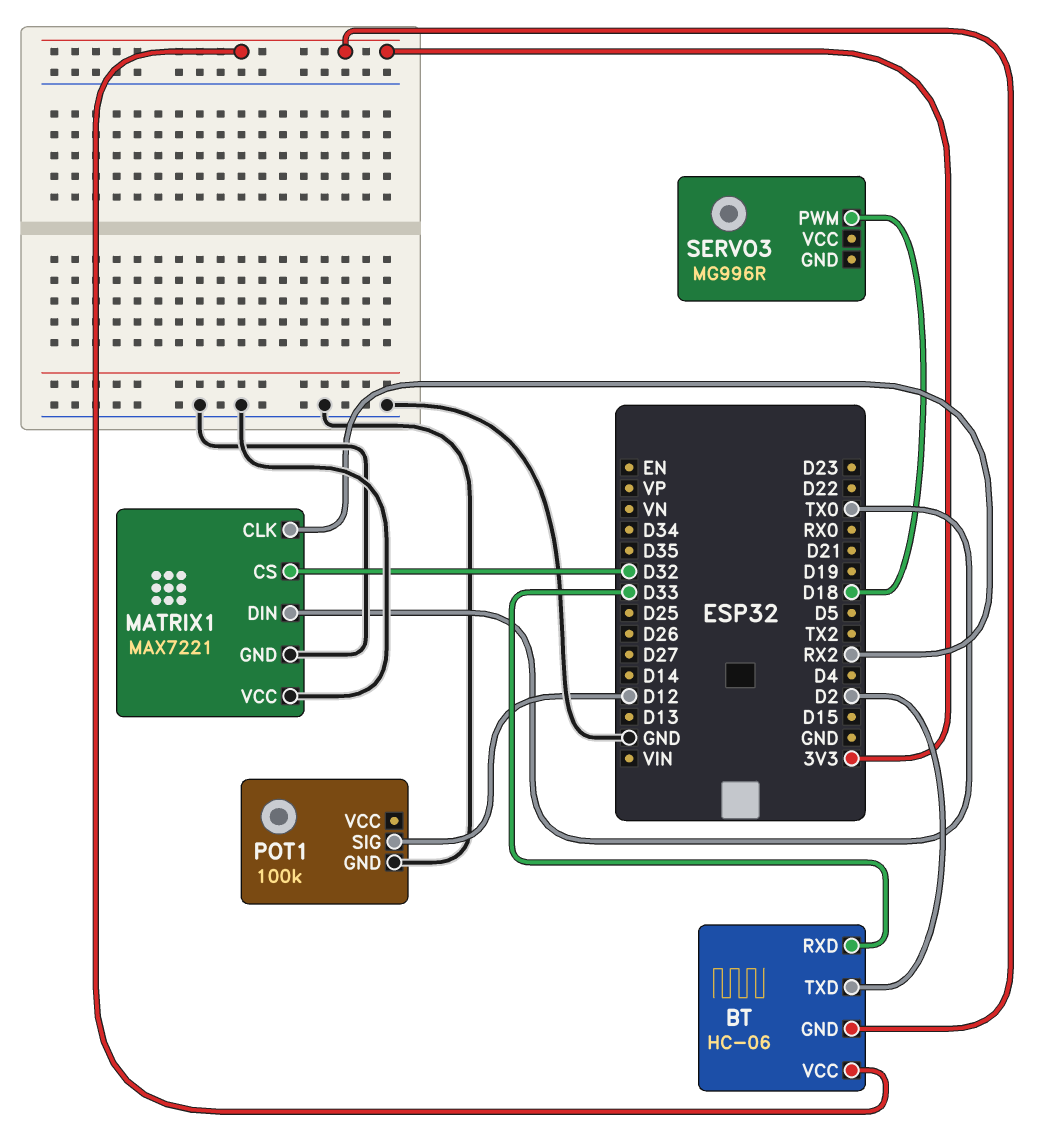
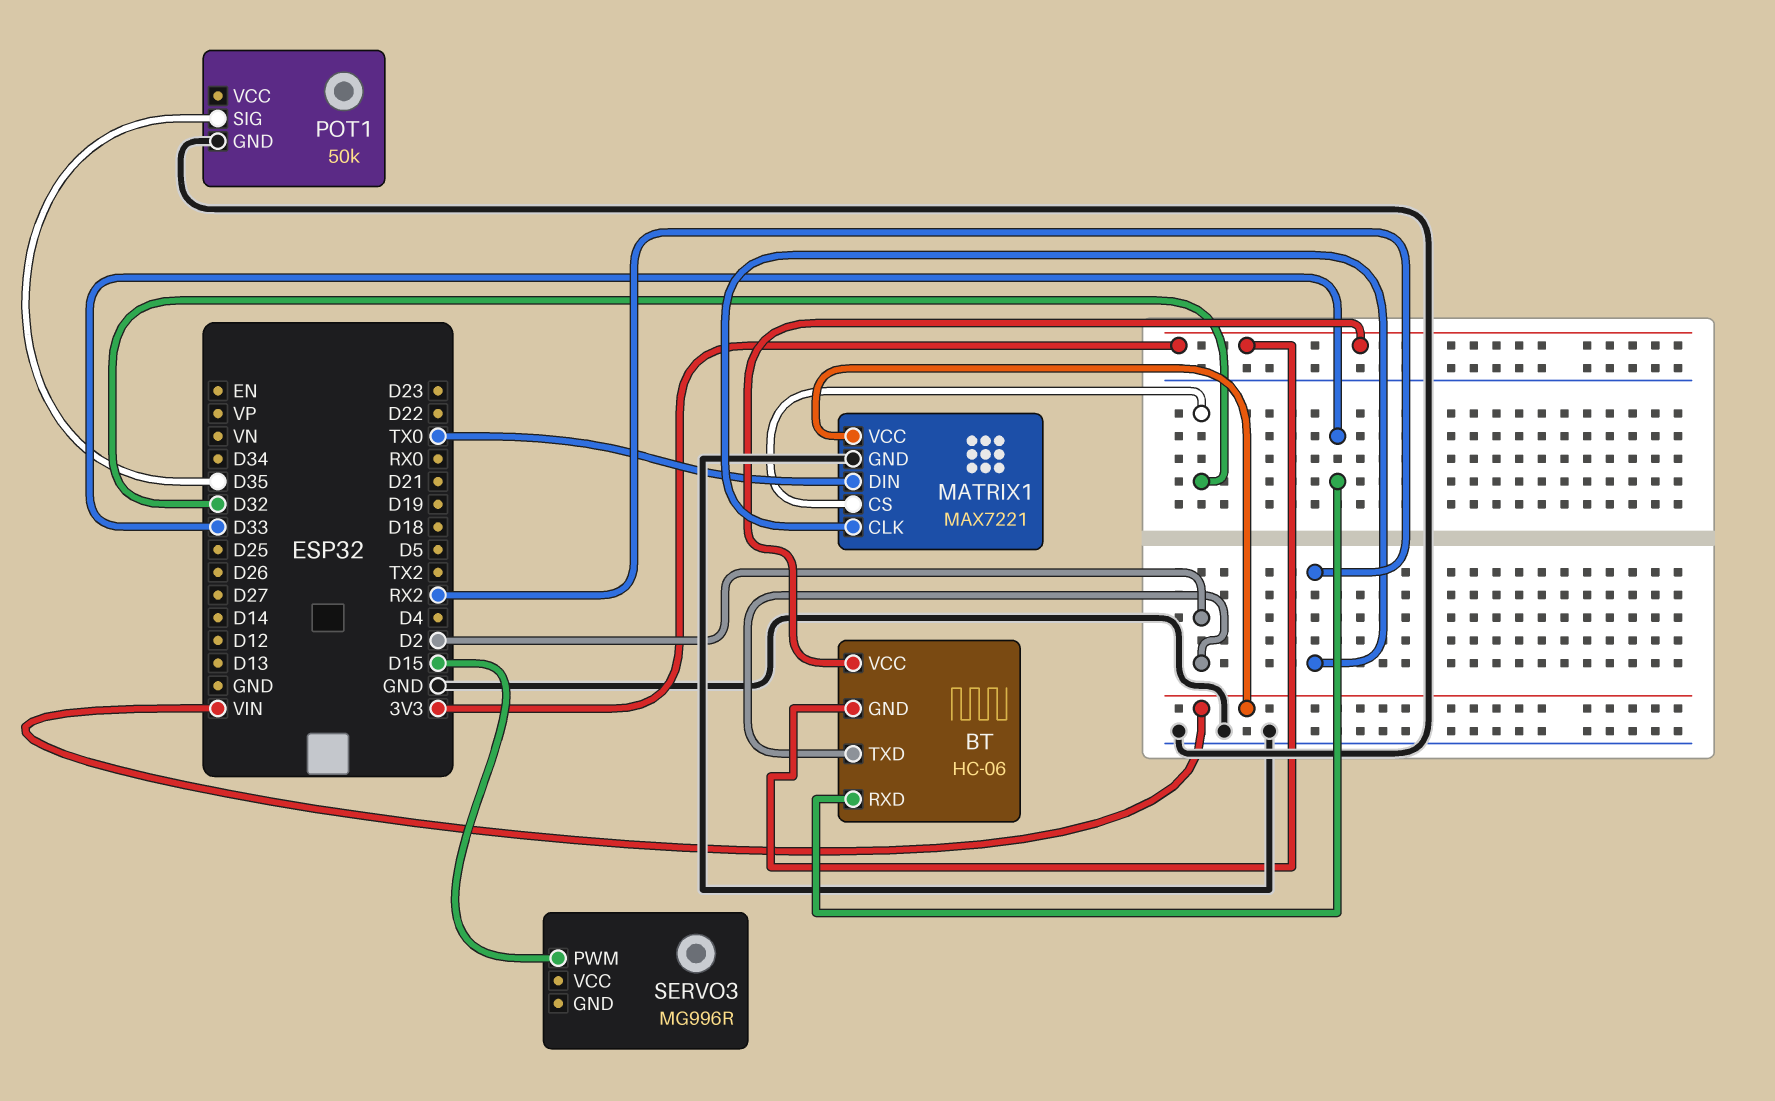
MATRIX1 pin VCC: GND -> VIN
POT1: 100k -> 50k
POT1 pin SIG: D12 -> D35
SERVO3 pin PWM: D18 -> D15

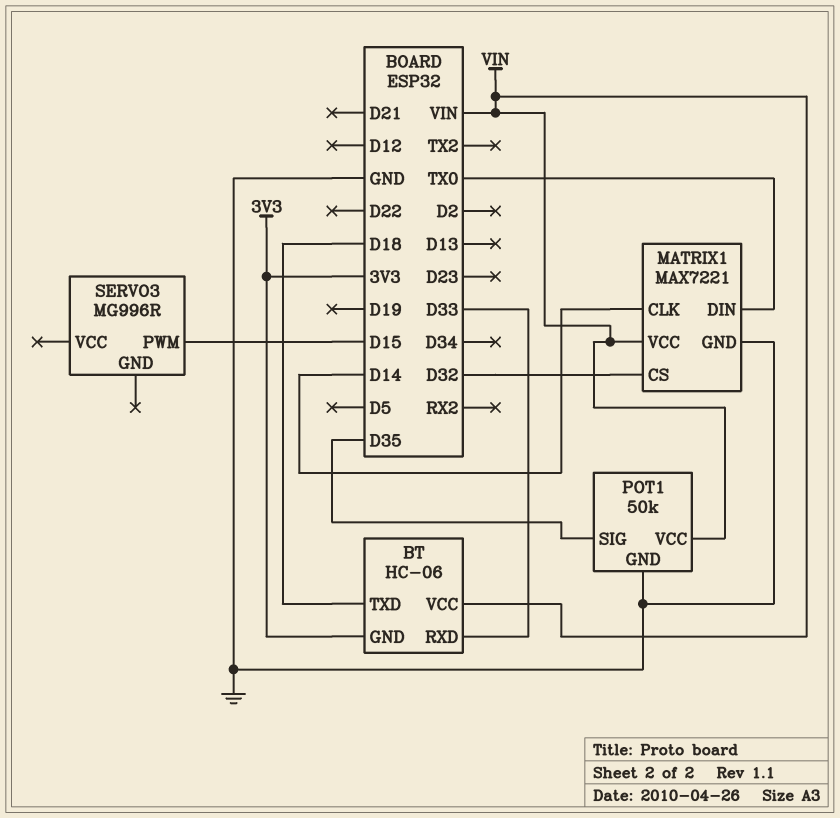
BT pin TXD: D2 -> D18
BT pin VCC: 3V3 -> VIN
MATRIX1 pin CLK: RX2 -> D14
POT1 pin VCC: none -> VIN

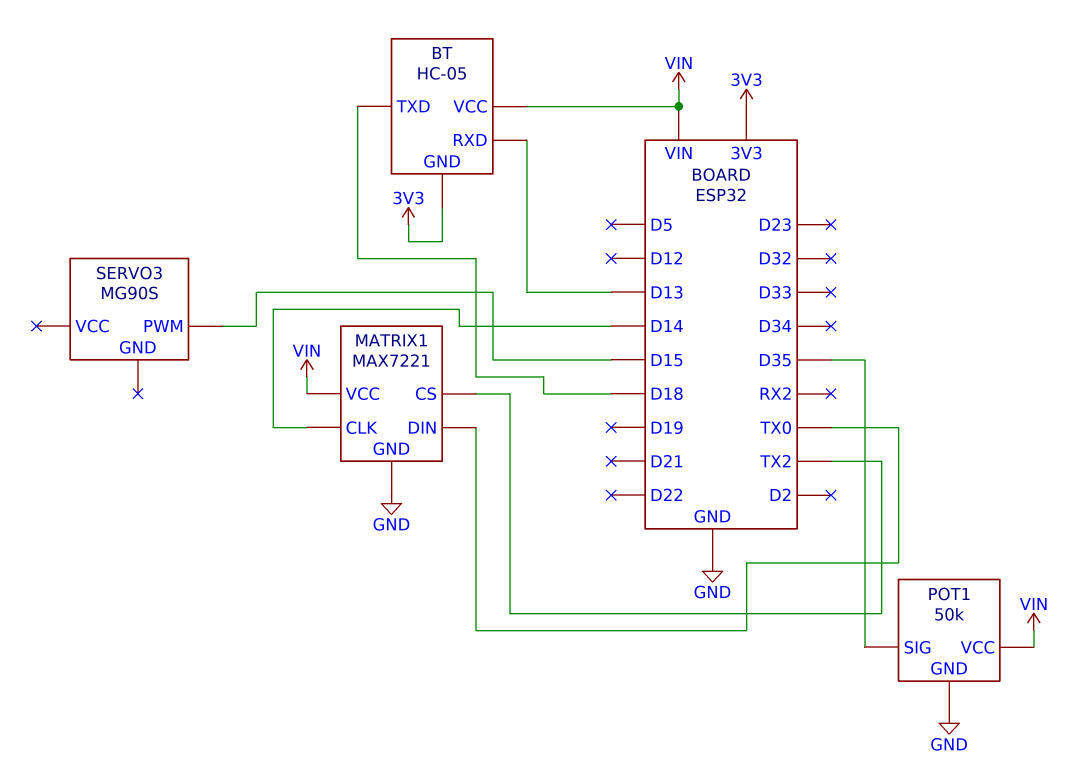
BT: HC-06 -> HC-05
BT pin RXD: D33 -> D13
MATRIX1 pin CS: D32 -> TX2
SERVO3: MG996R -> MG90S

